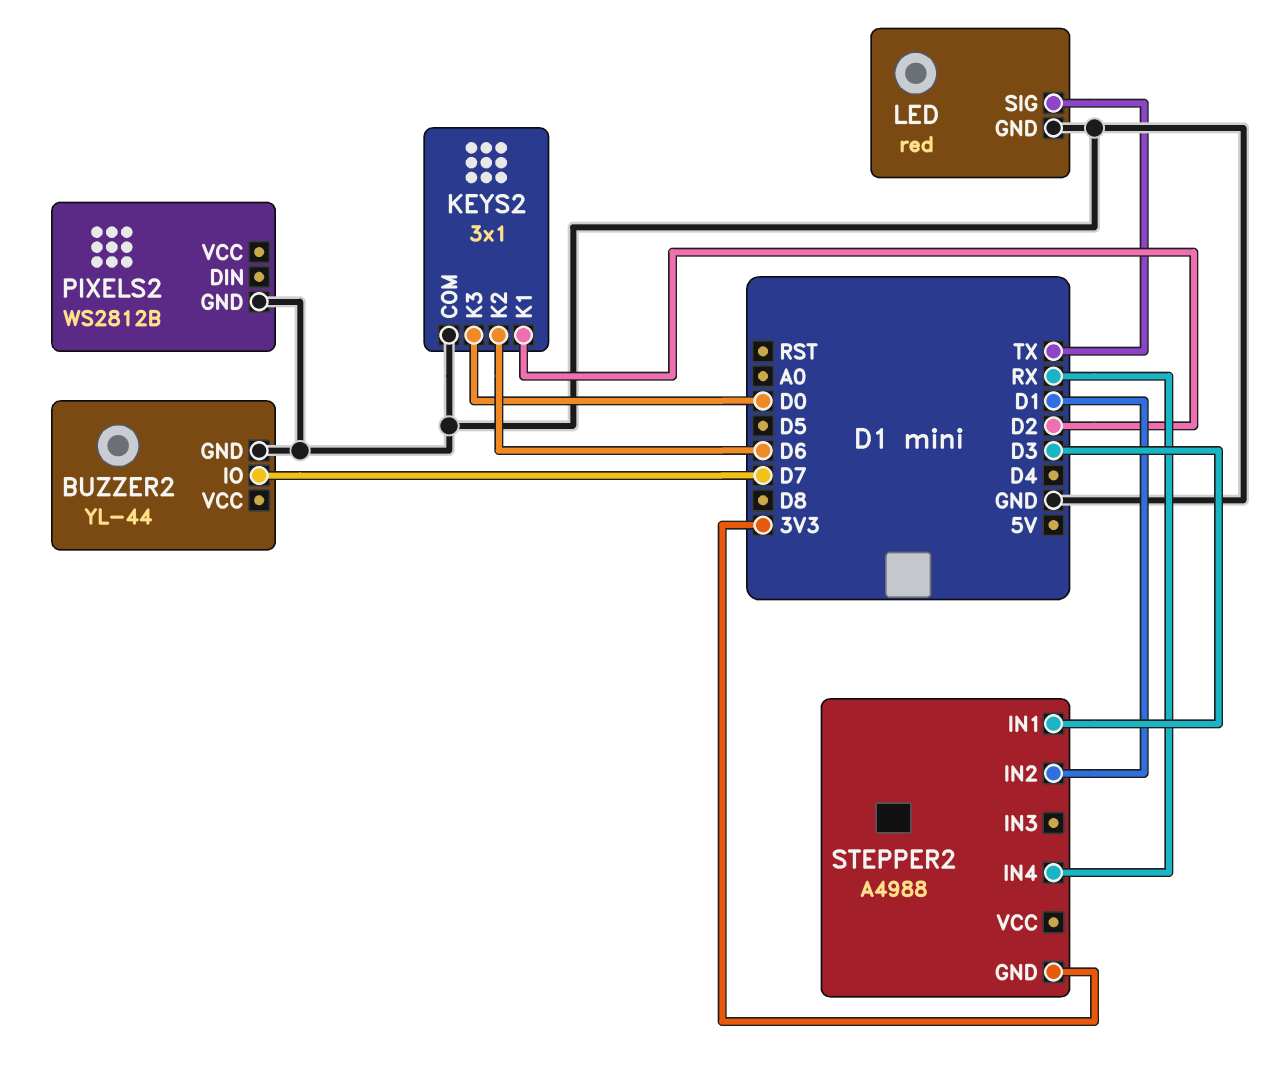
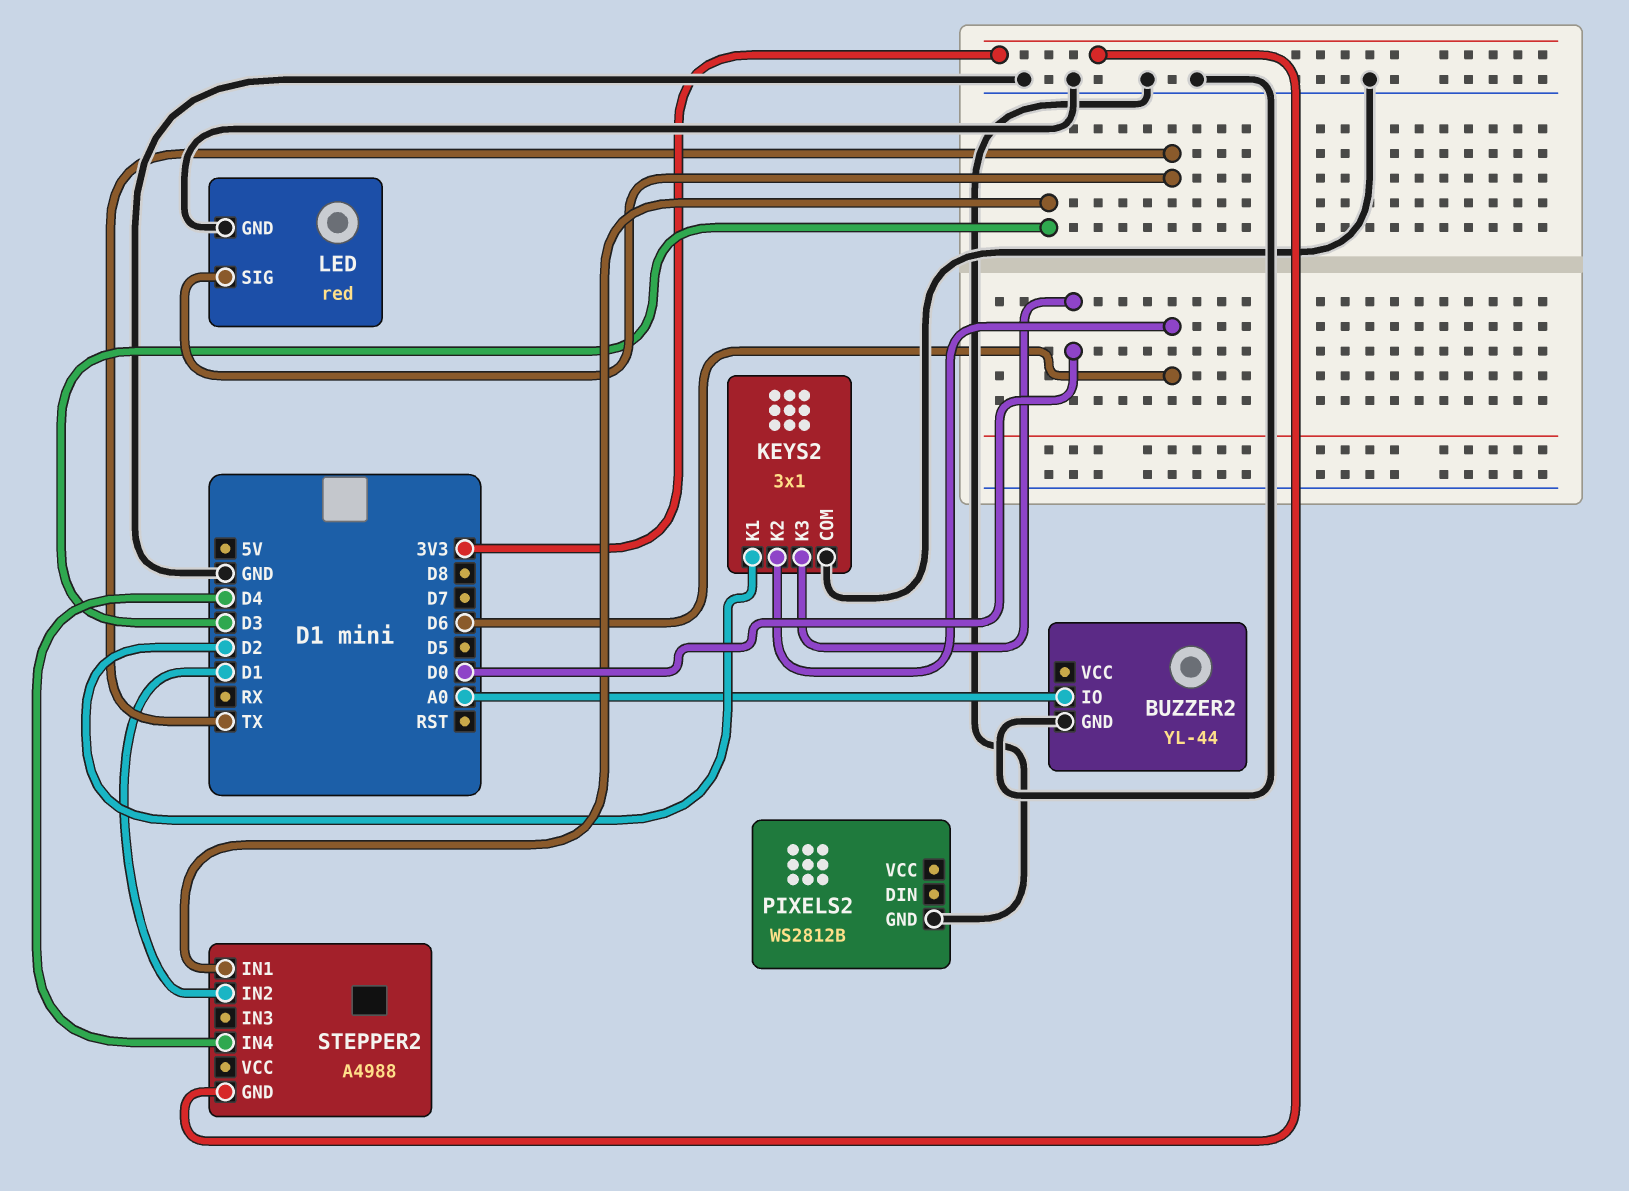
BUZZER2 pin IO: D7 -> A0
STEPPER2 pin IN4: RX -> D4

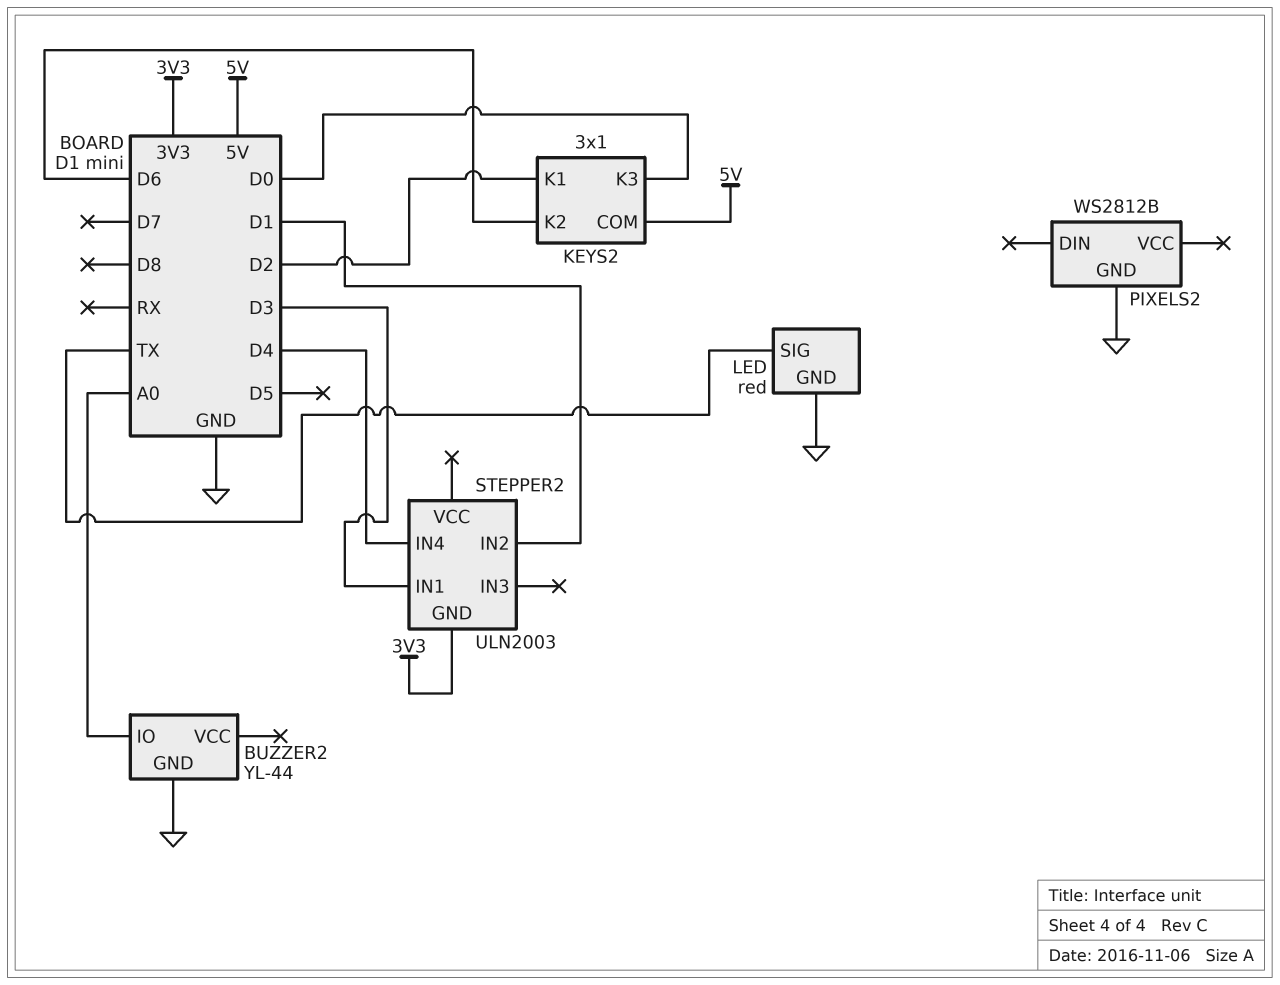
KEYS2 pin COM: GND -> 5V
STEPPER2: A4988 -> ULN2003

